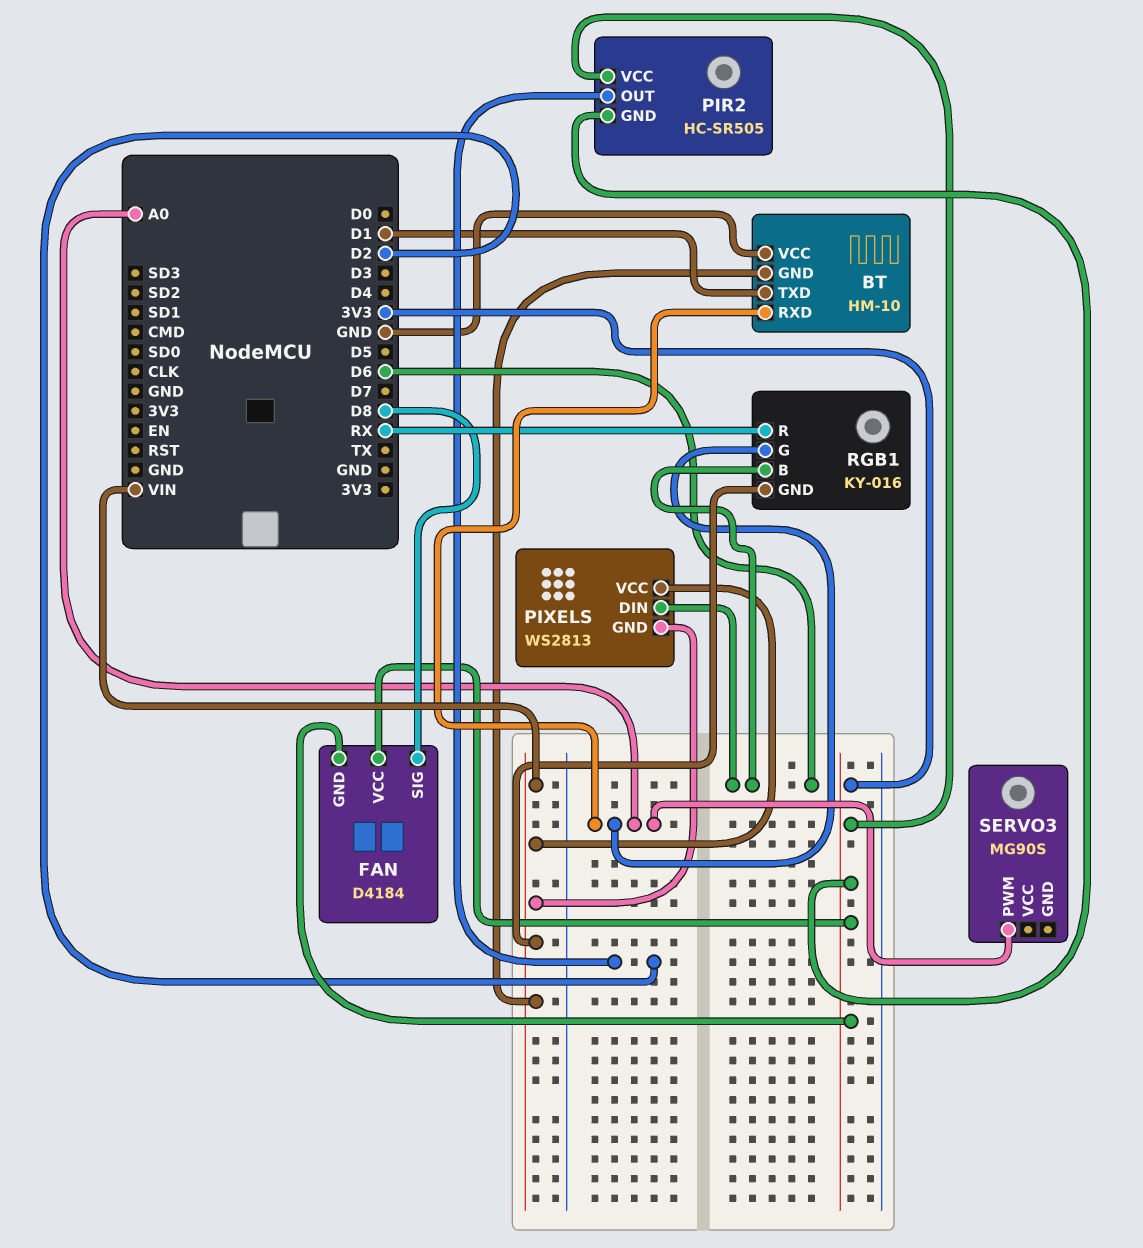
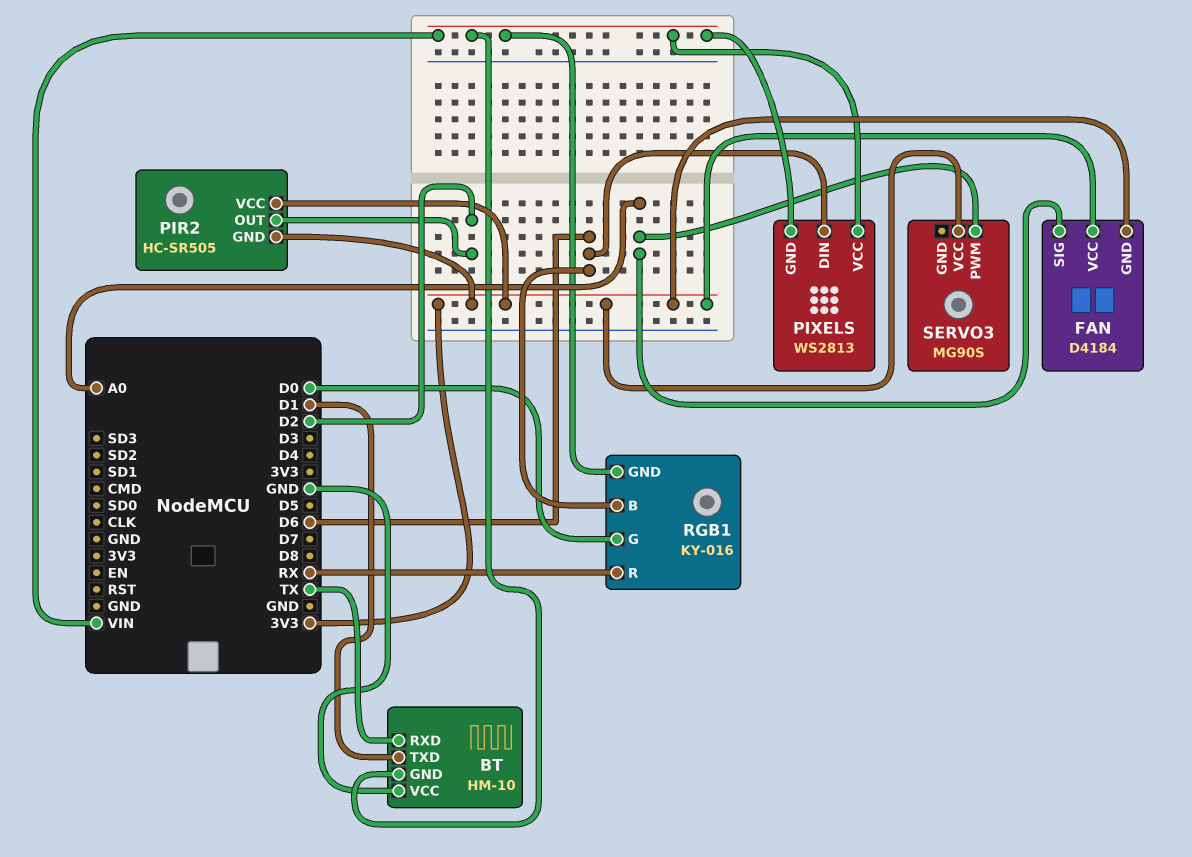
BT pin RXD: A0 -> TX
FAN pin SIG: D8 -> A0
RGB1 pin G: A0 -> D0
SERVO3 pin VCC: none -> 3V3

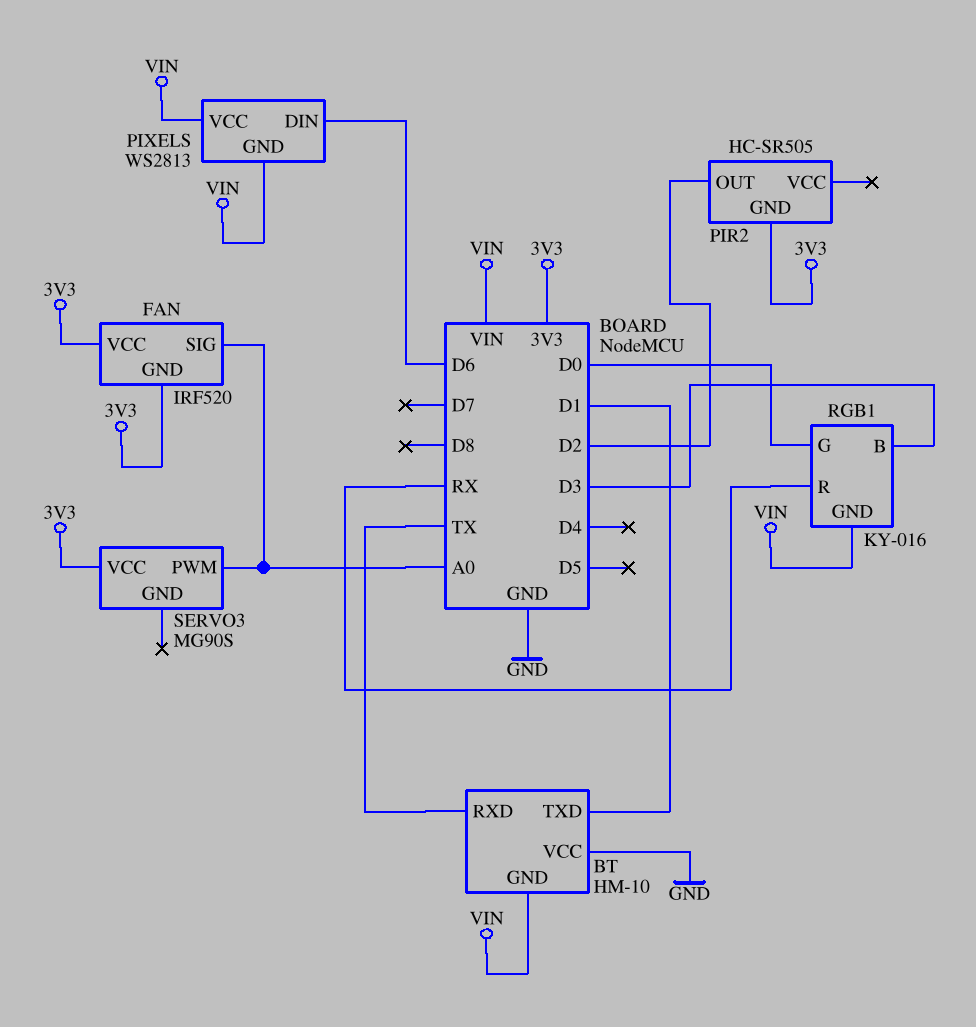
FAN: D4184 -> IRF520
PIR2 pin VCC: 3V3 -> none
RGB1 pin B: D6 -> D3

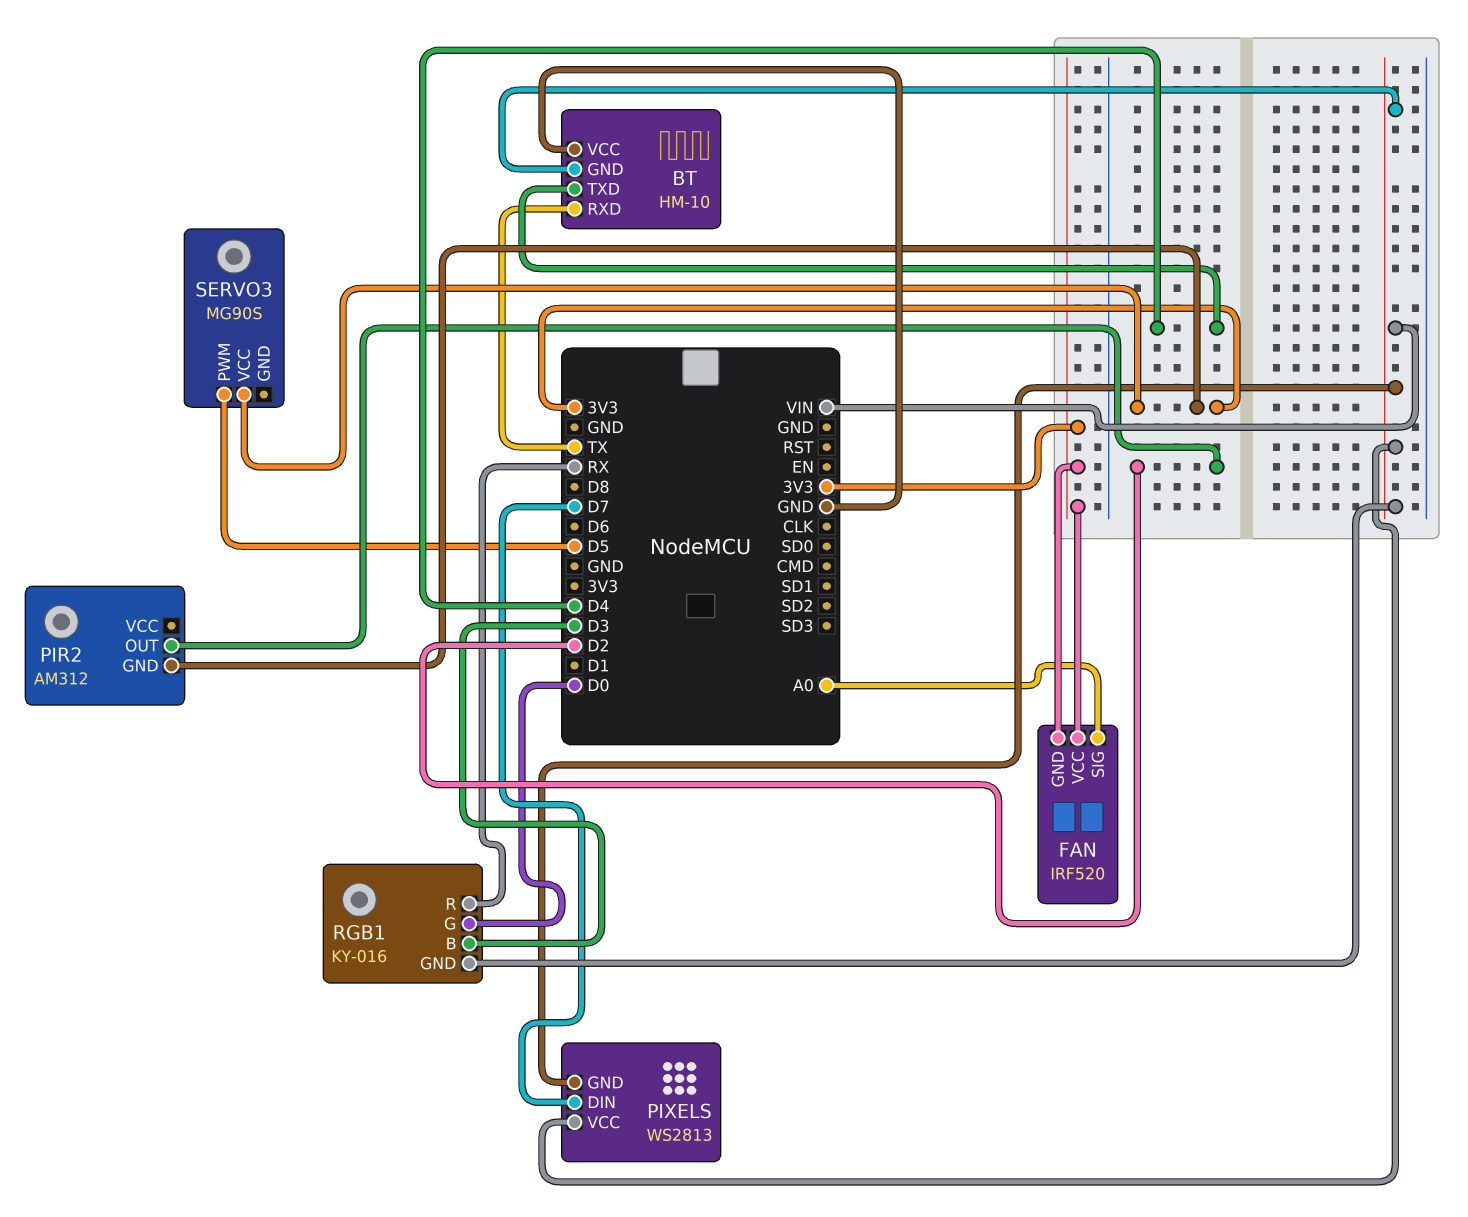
BT pin TXD: D1 -> D4
PIR2: HC-SR505 -> AM312
PIXELS pin DIN: D6 -> D7
SERVO3 pin PWM: A0 -> D5

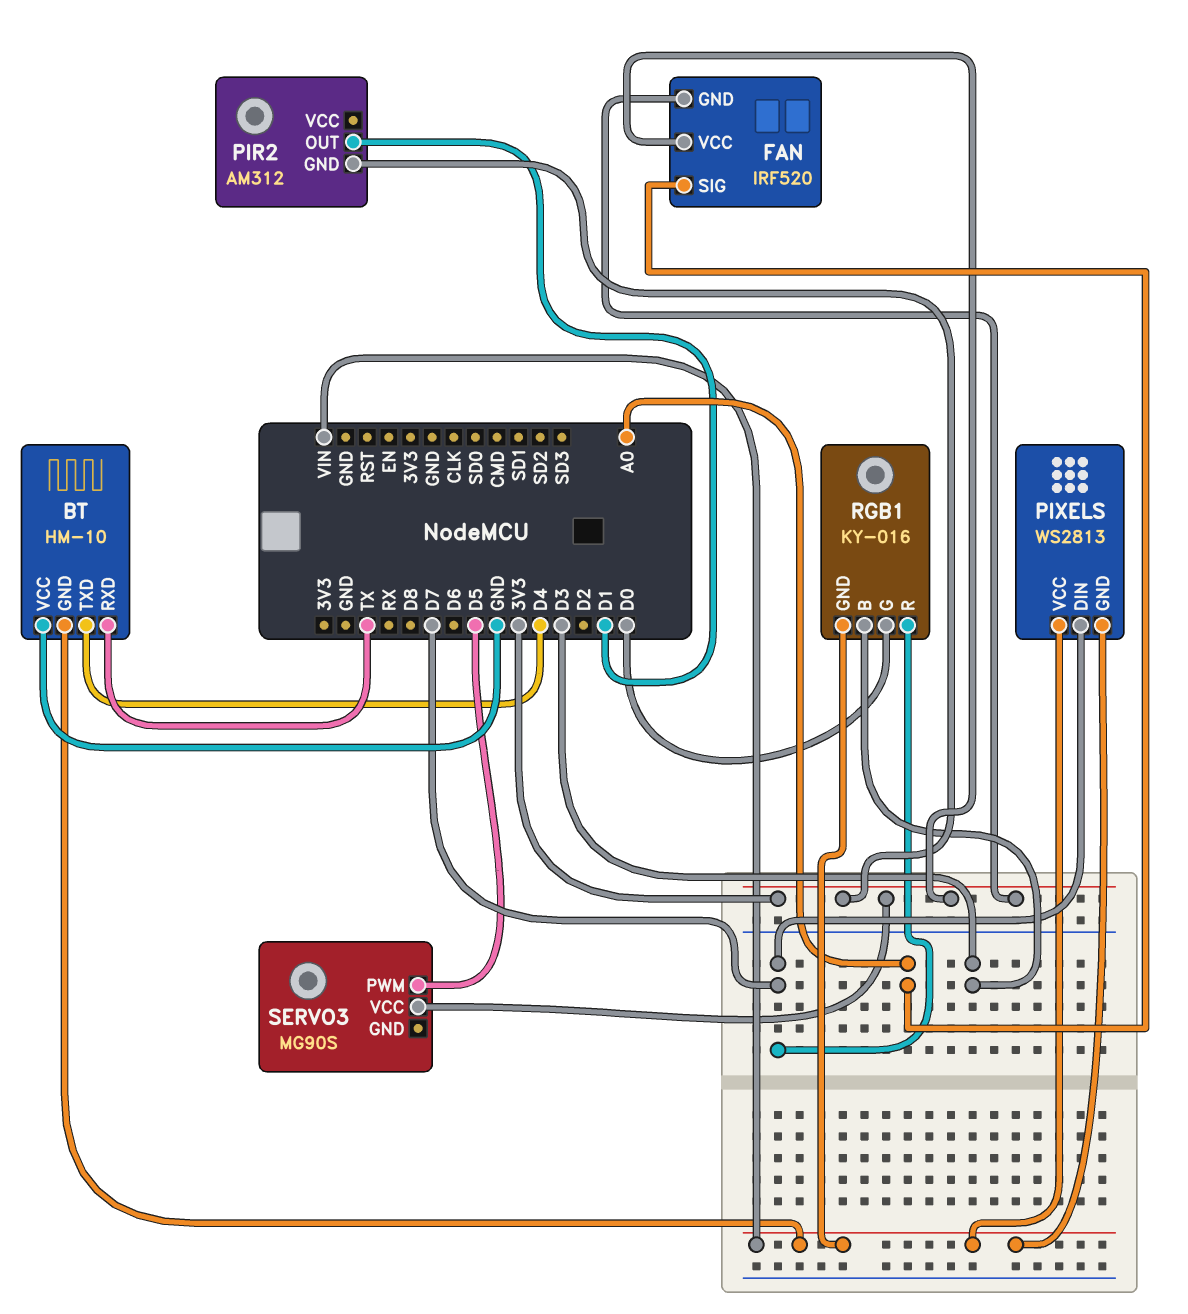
PIR2 pin OUT: D2 -> D1
RGB1 pin R: RX -> D7

